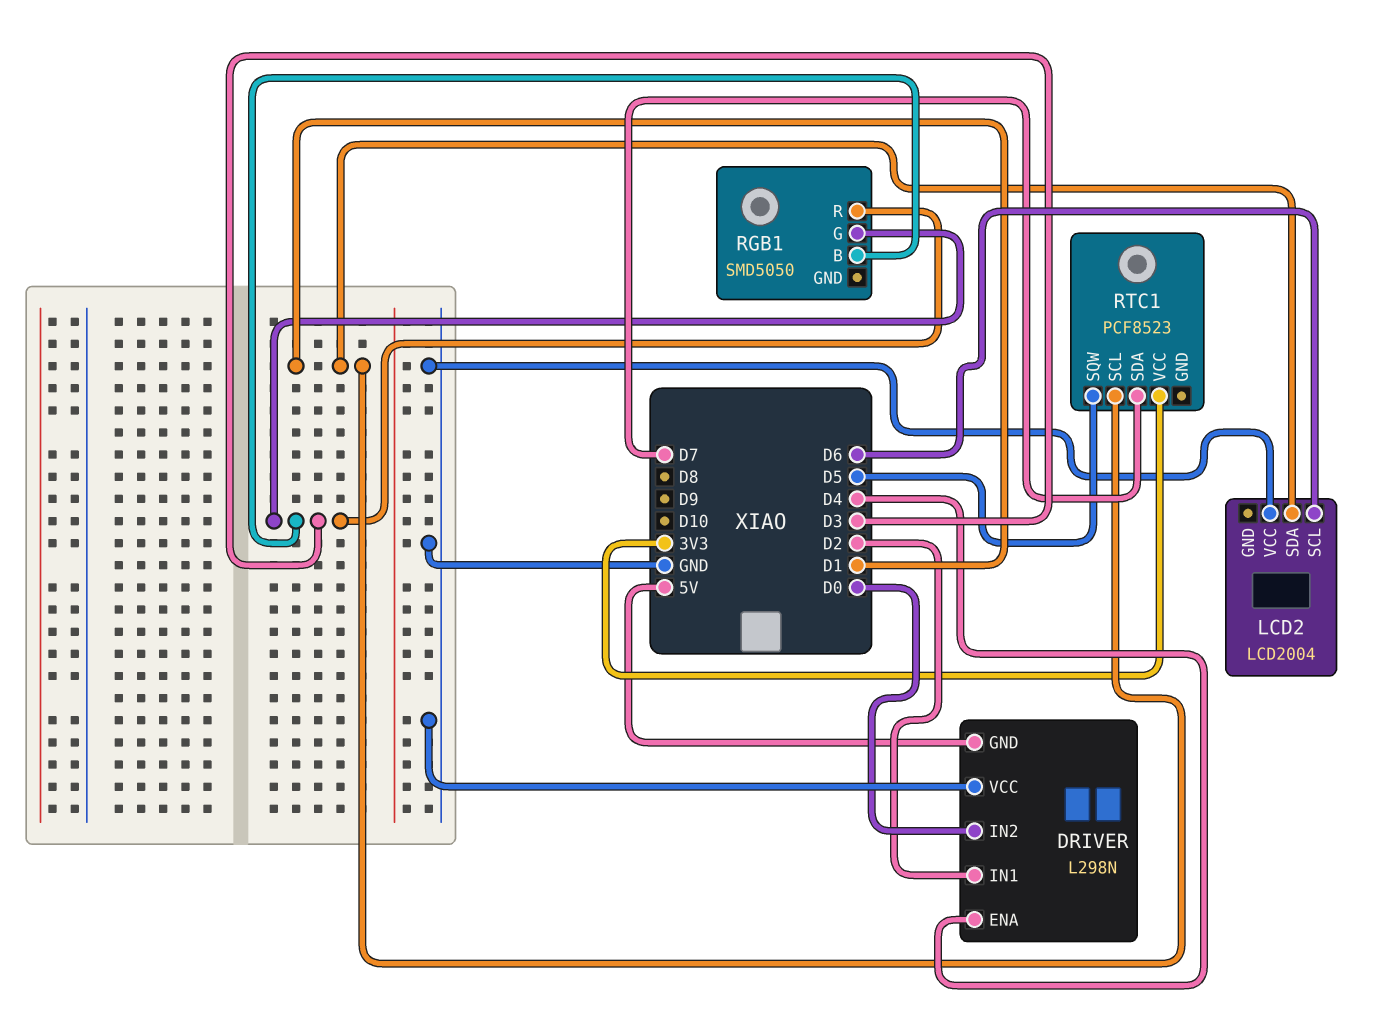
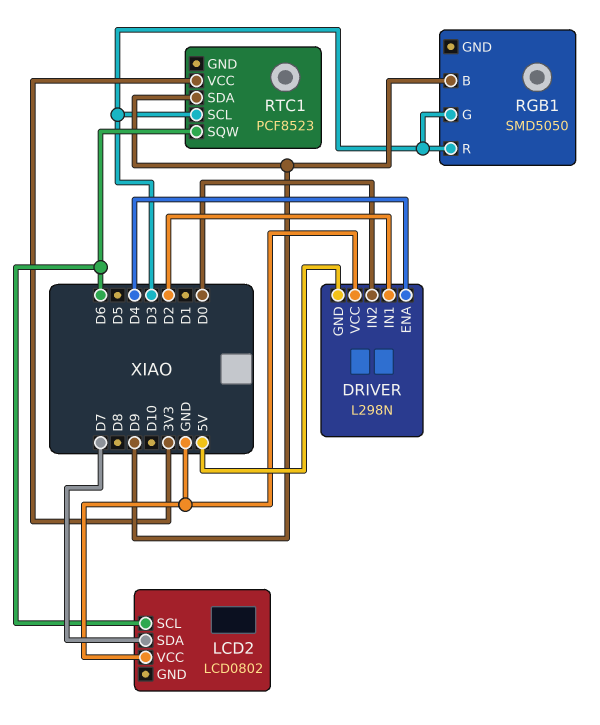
LCD2: LCD2004 -> LCD0802
LCD2 pin SDA: D1 -> D7
RGB1 pin B: D3 -> D9
RTC1 pin SCL: D1 -> D3
RTC1 pin SDA: D7 -> D9
RTC1 pin SQW: D5 -> D6

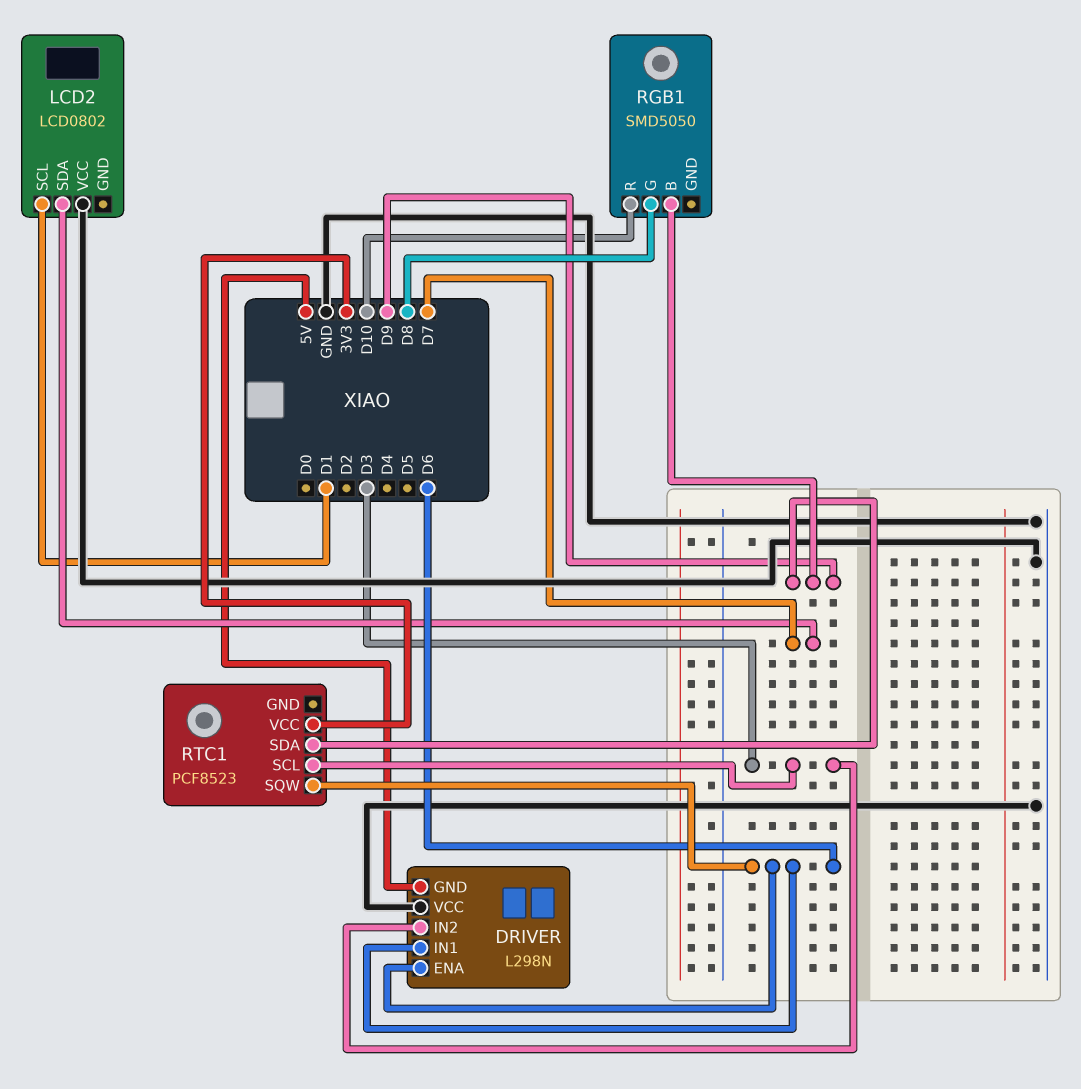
DRIVER pin ENA: D4 -> D6
DRIVER pin IN1: D2 -> D6
DRIVER pin IN2: D0 -> D3
LCD2 pin SCL: D6 -> D1
RGB1 pin G: D3 -> D8
RGB1 pin R: D3 -> D10

